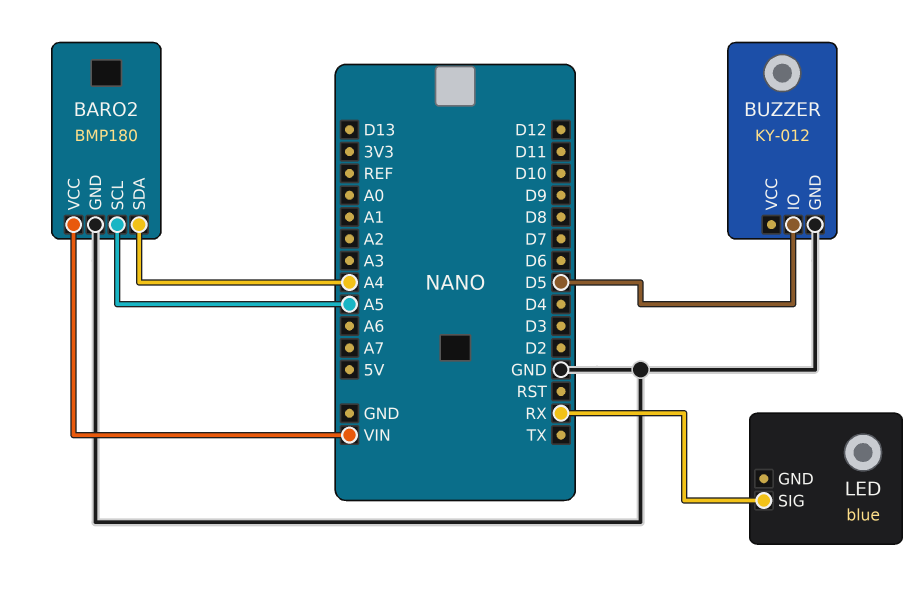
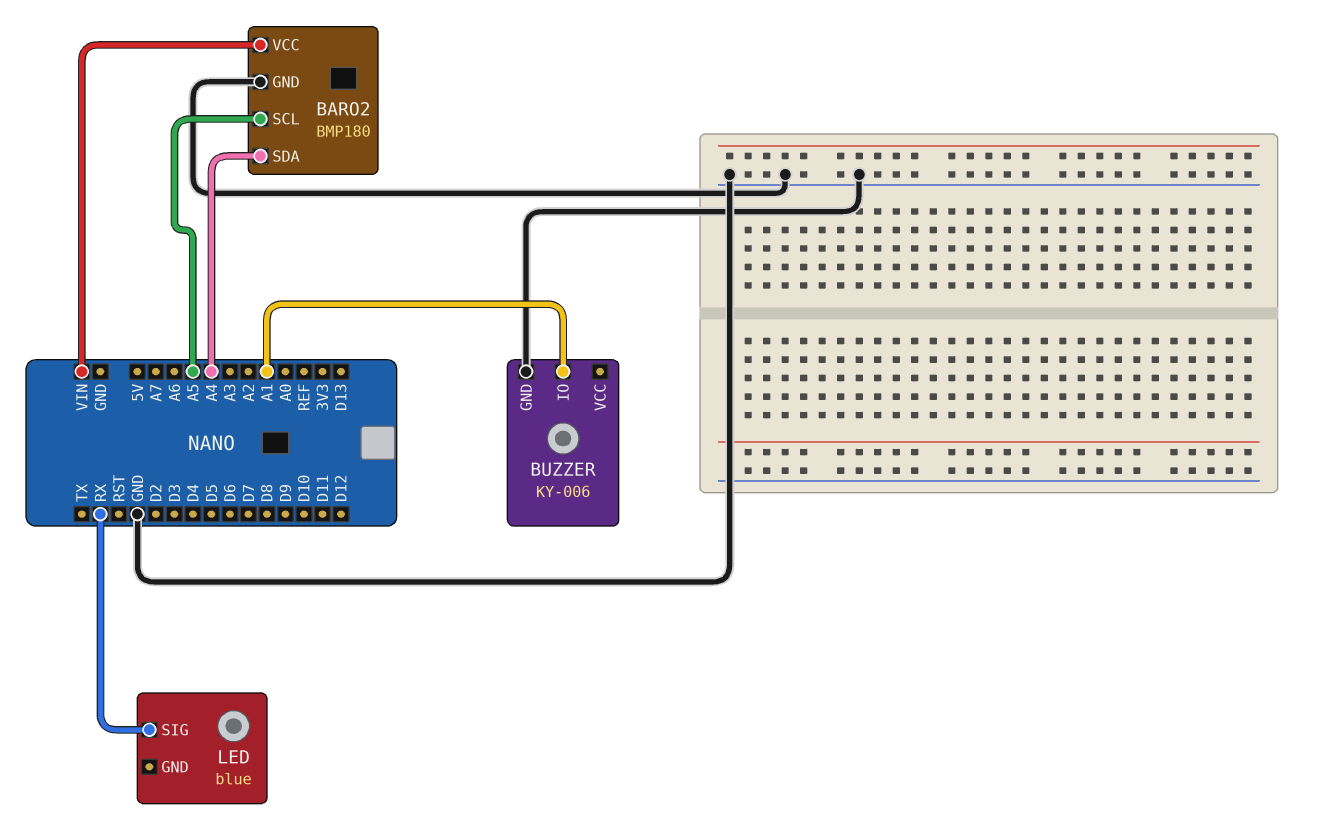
BUZZER: KY-012 -> KY-006
BUZZER pin IO: D5 -> A1

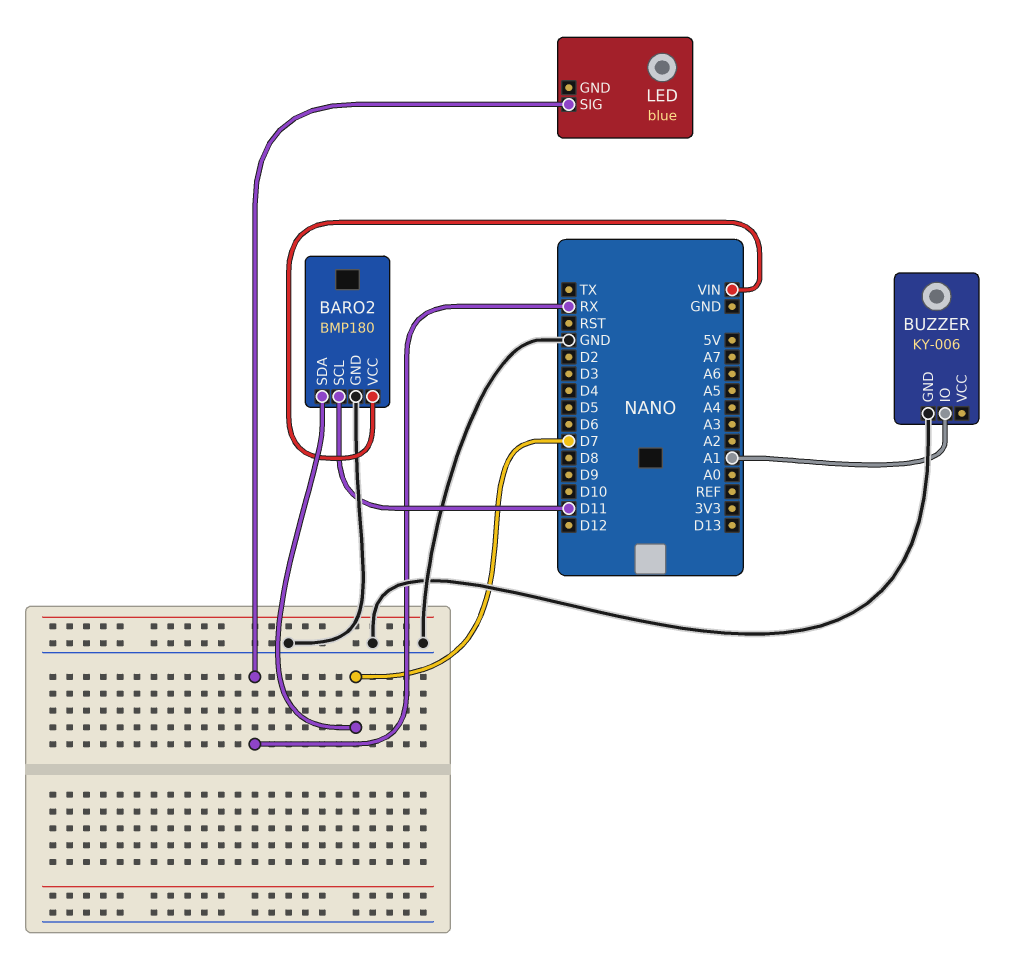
BARO2 pin SCL: A5 -> D11
BARO2 pin SDA: A4 -> D7

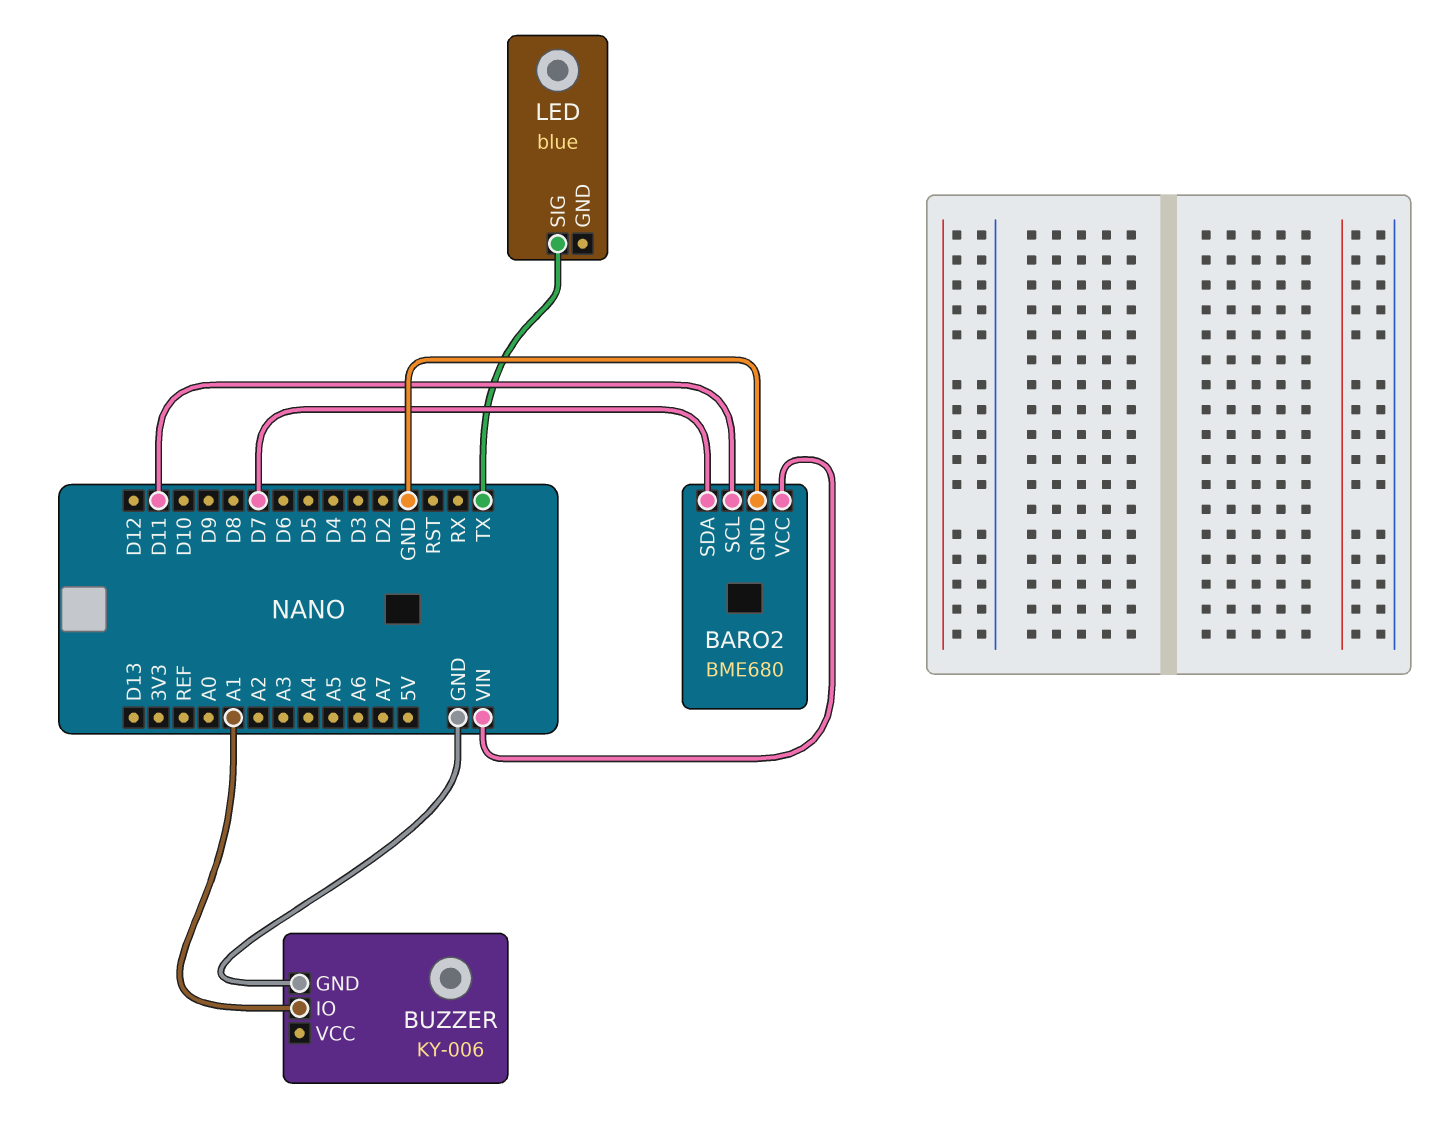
BARO2: BMP180 -> BME680
LED pin SIG: RX -> TX

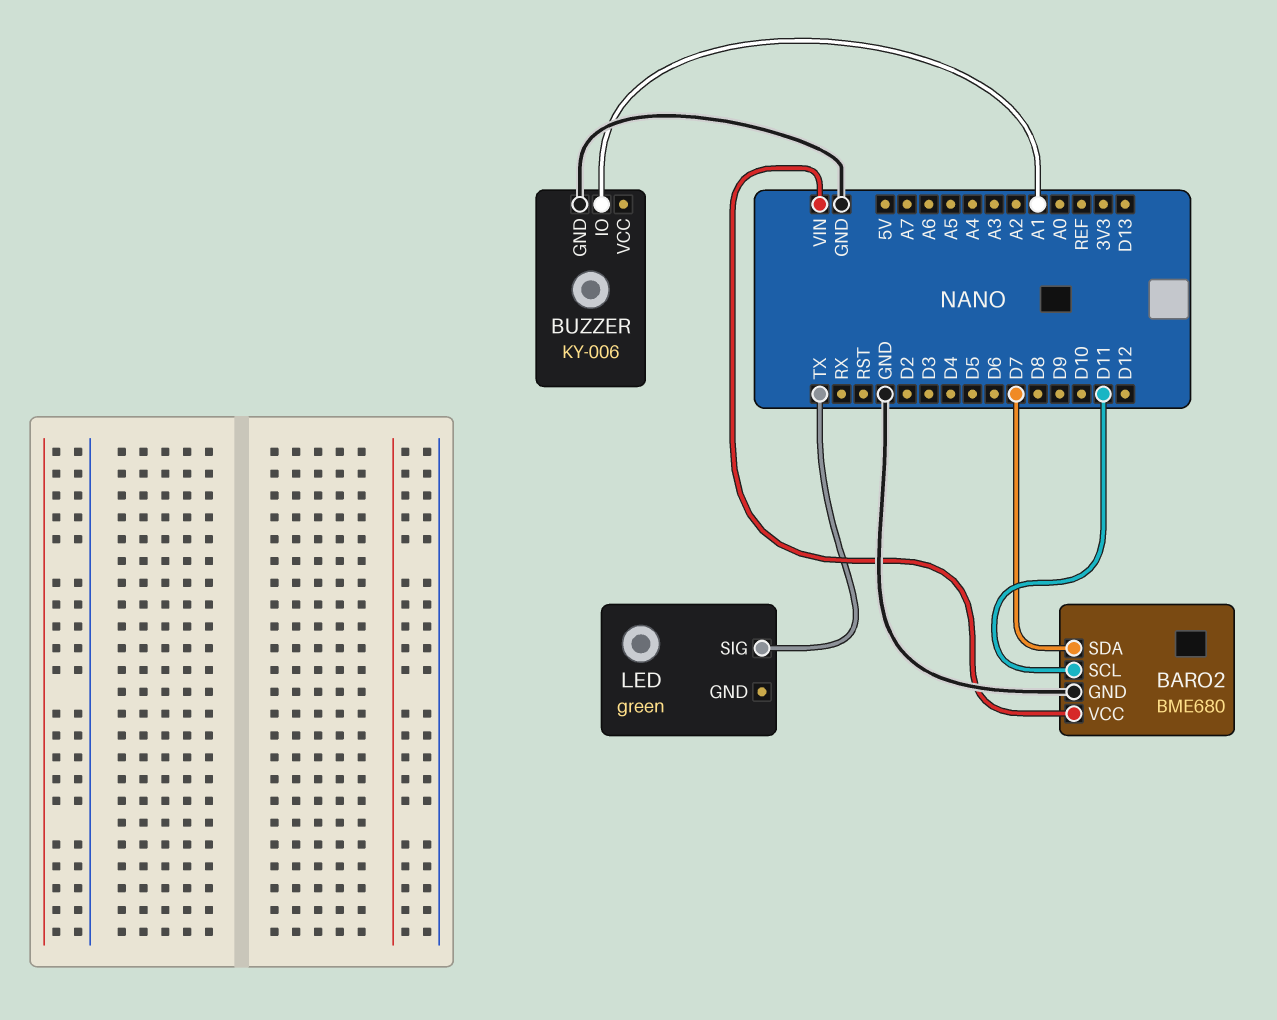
LED: blue -> green

